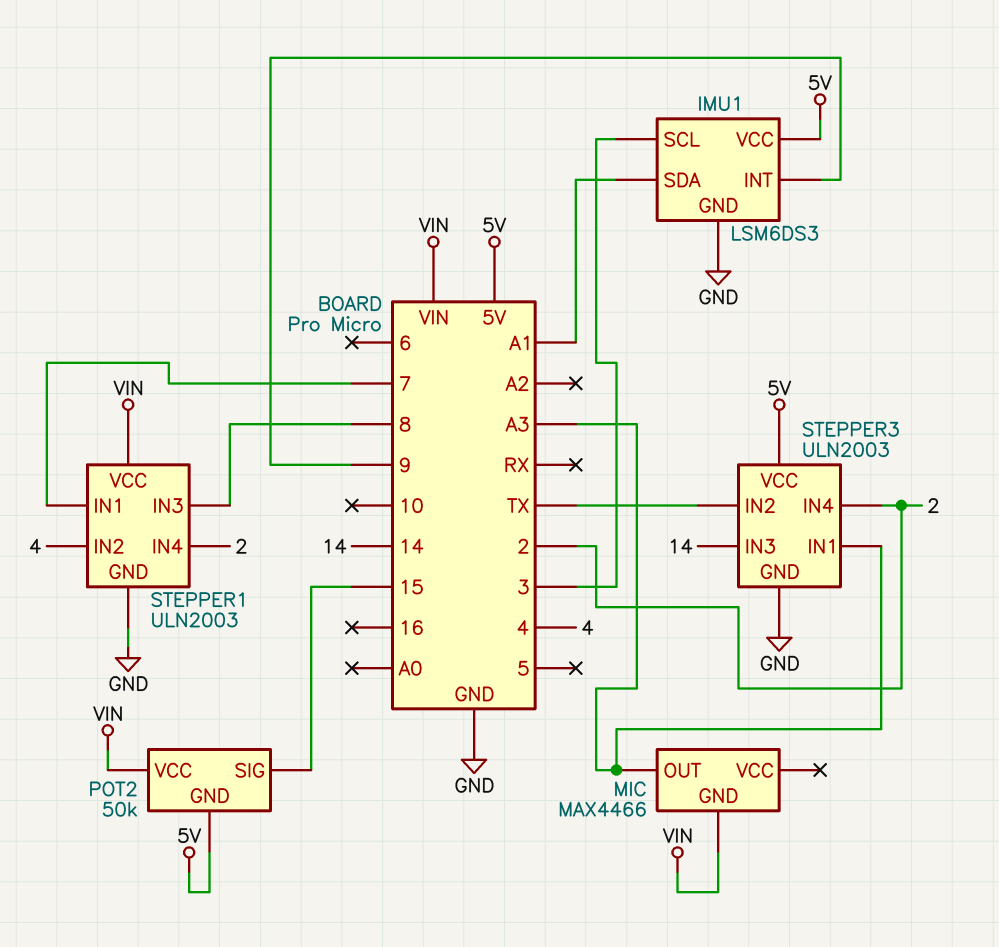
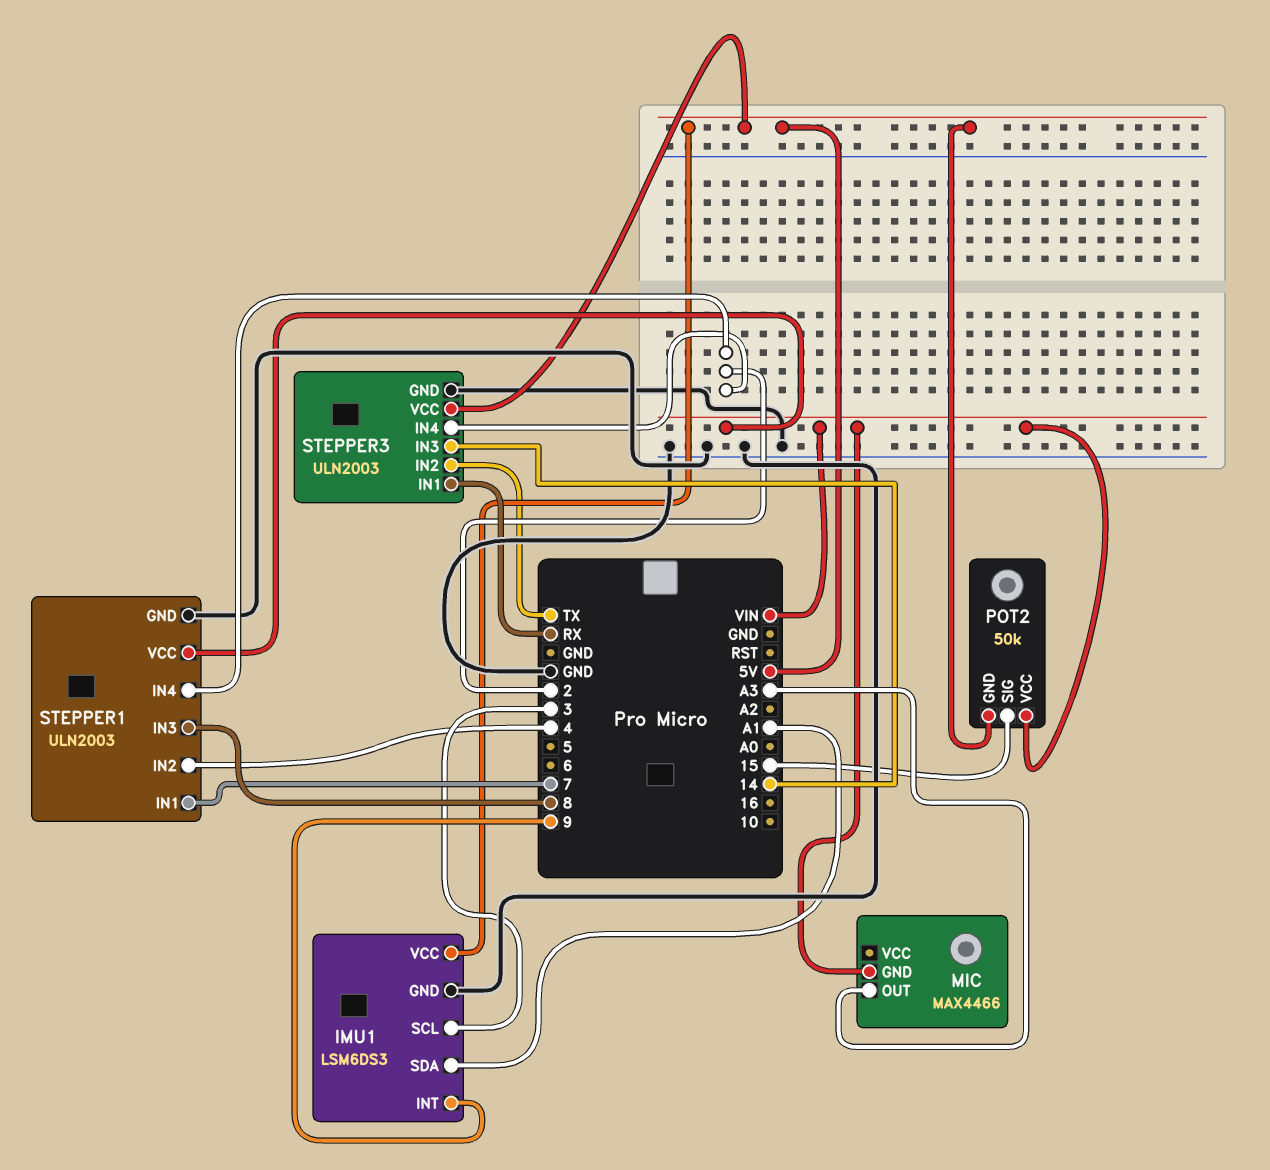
STEPPER3 pin IN1: A3 -> RX

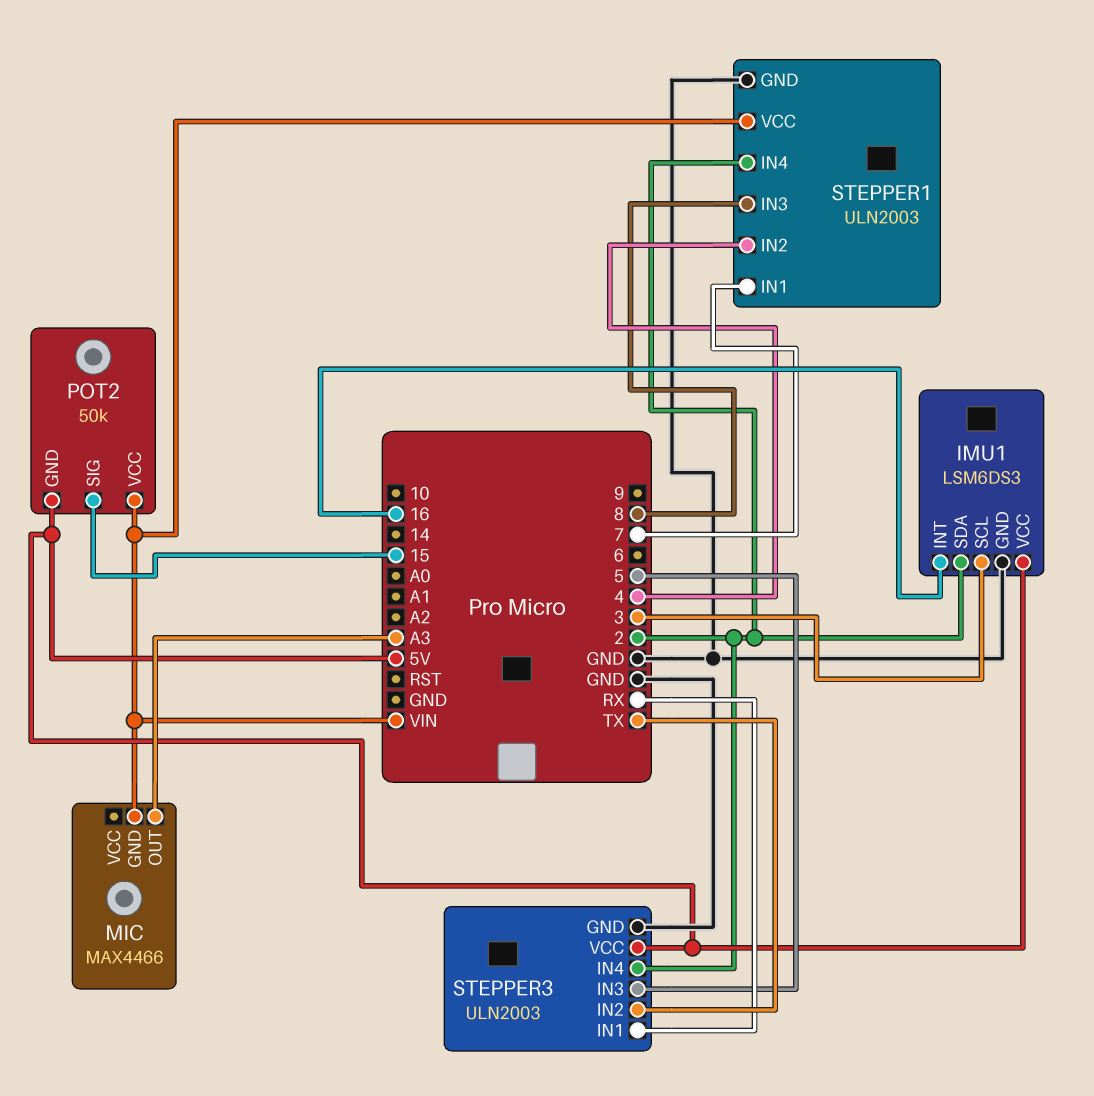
IMU1 pin INT: 9 -> 16
IMU1 pin SDA: A1 -> 2
STEPPER3 pin IN3: 14 -> 5

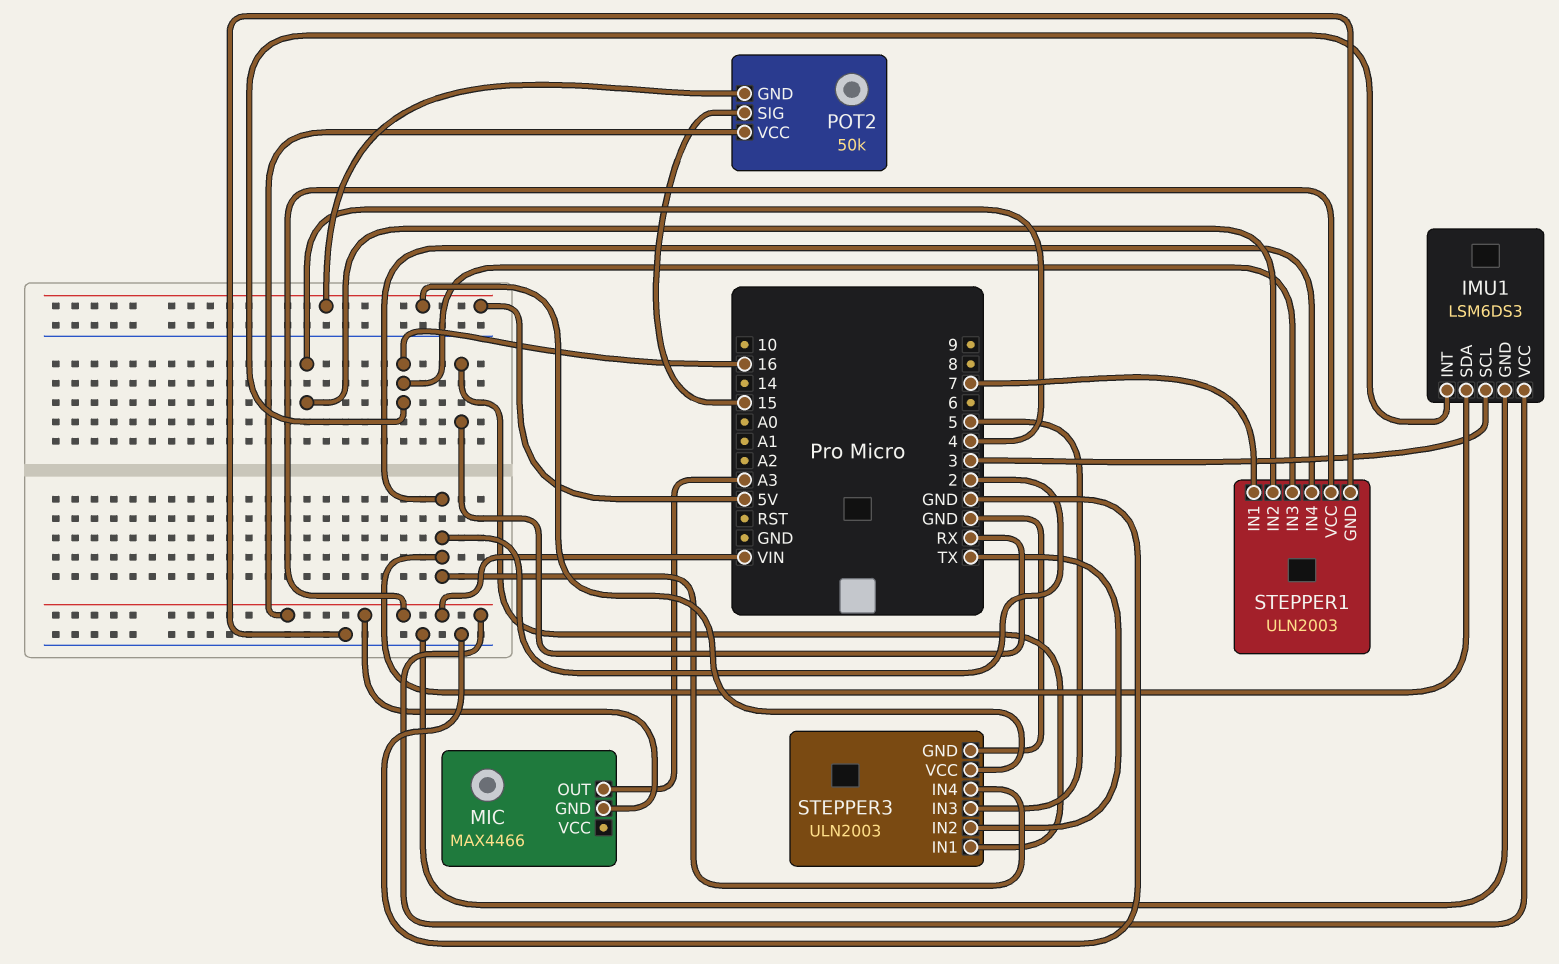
IMU1 pin VCC: 5V -> VIN
STEPPER1 pin IN3: 8 -> 16

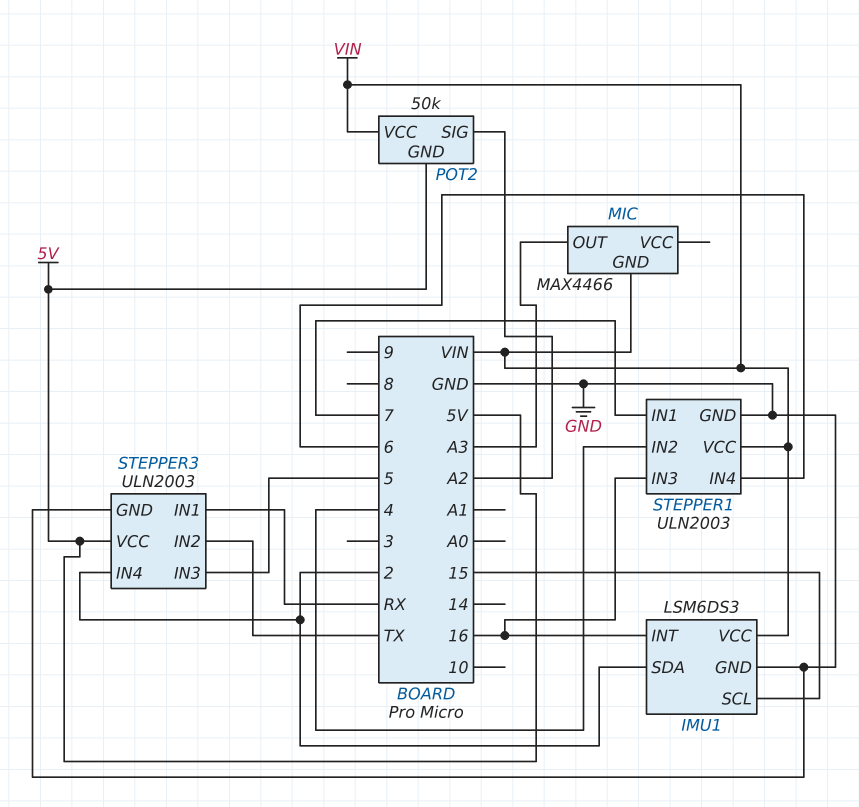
IMU1 pin SCL: 3 -> 15
POT2 pin SIG: 15 -> A2
STEPPER1 pin IN4: 2 -> 6

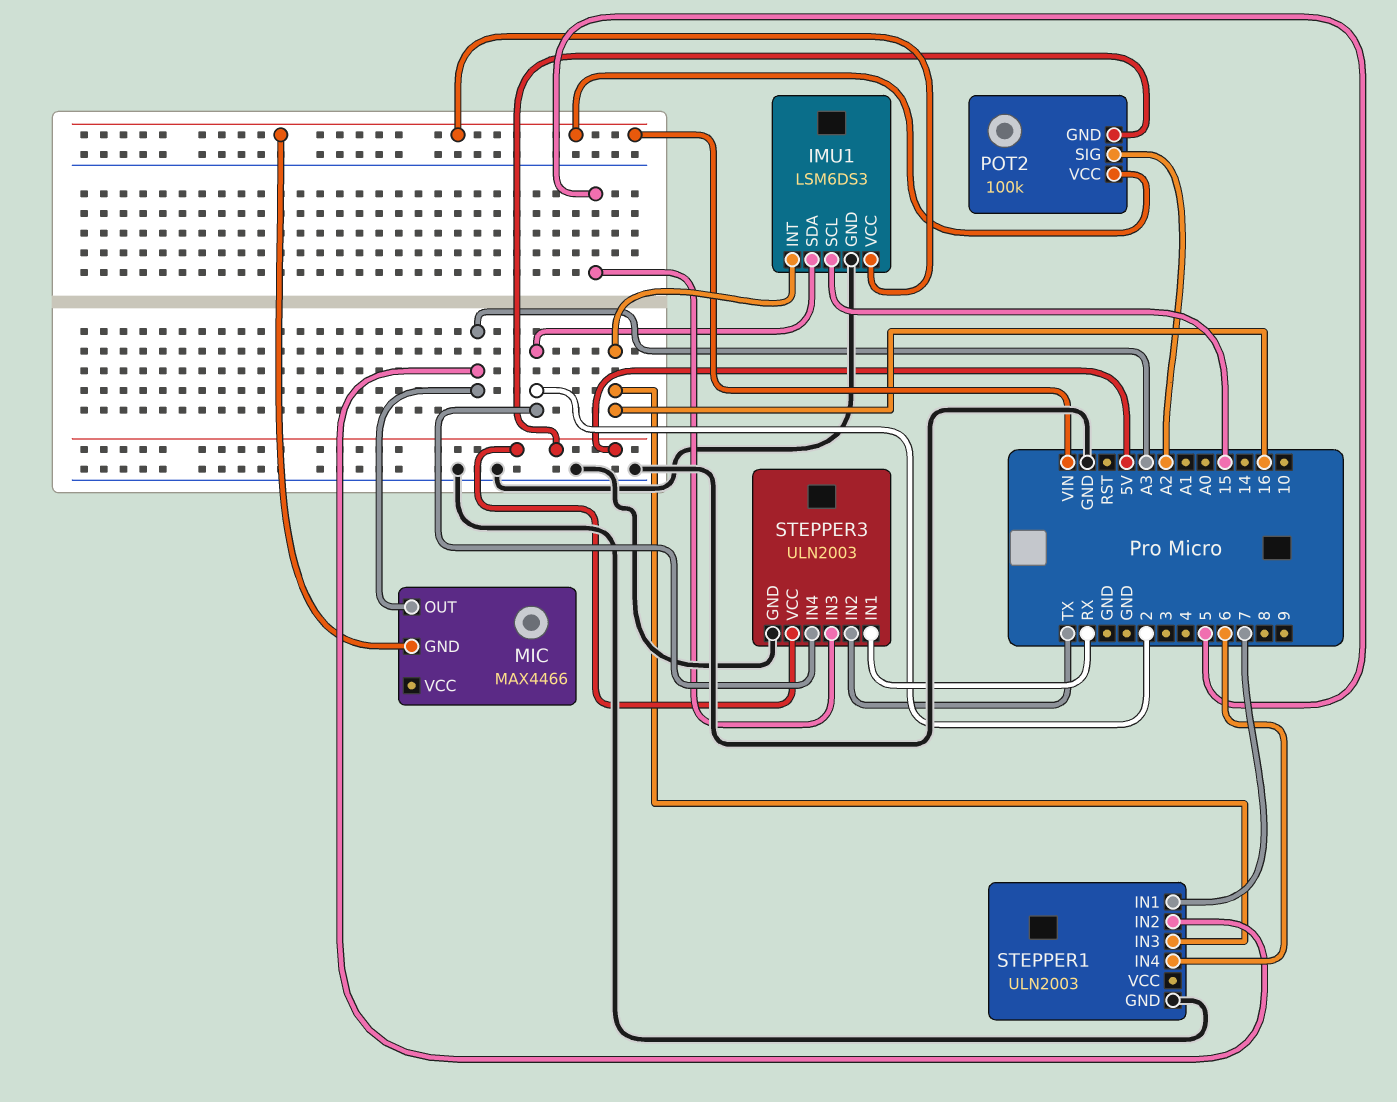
POT2: 50k -> 100k
STEPPER1 pin IN2: 4 -> A3
STEPPER1 pin VCC: VIN -> none

